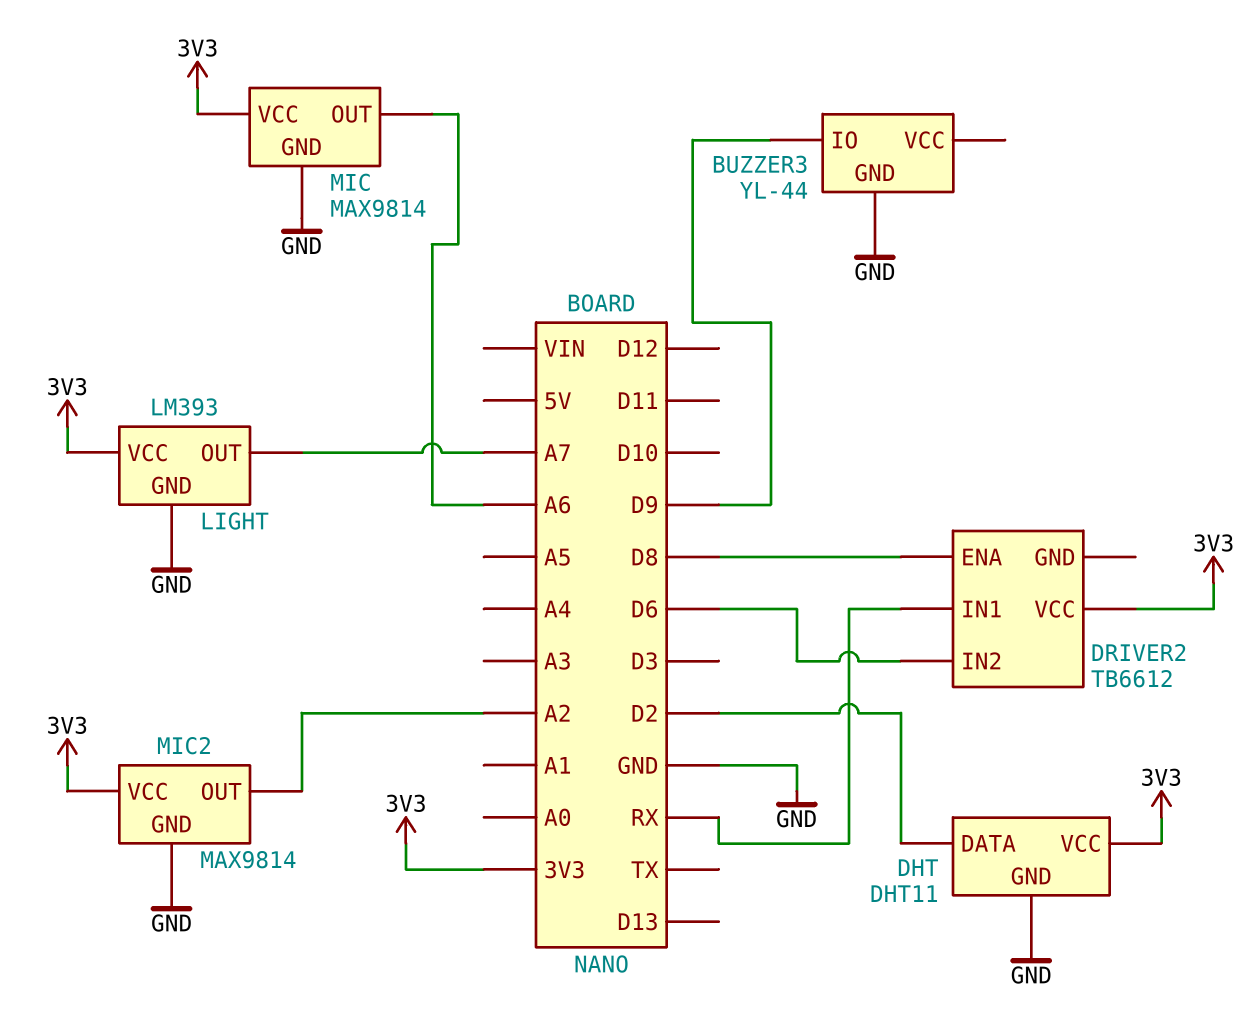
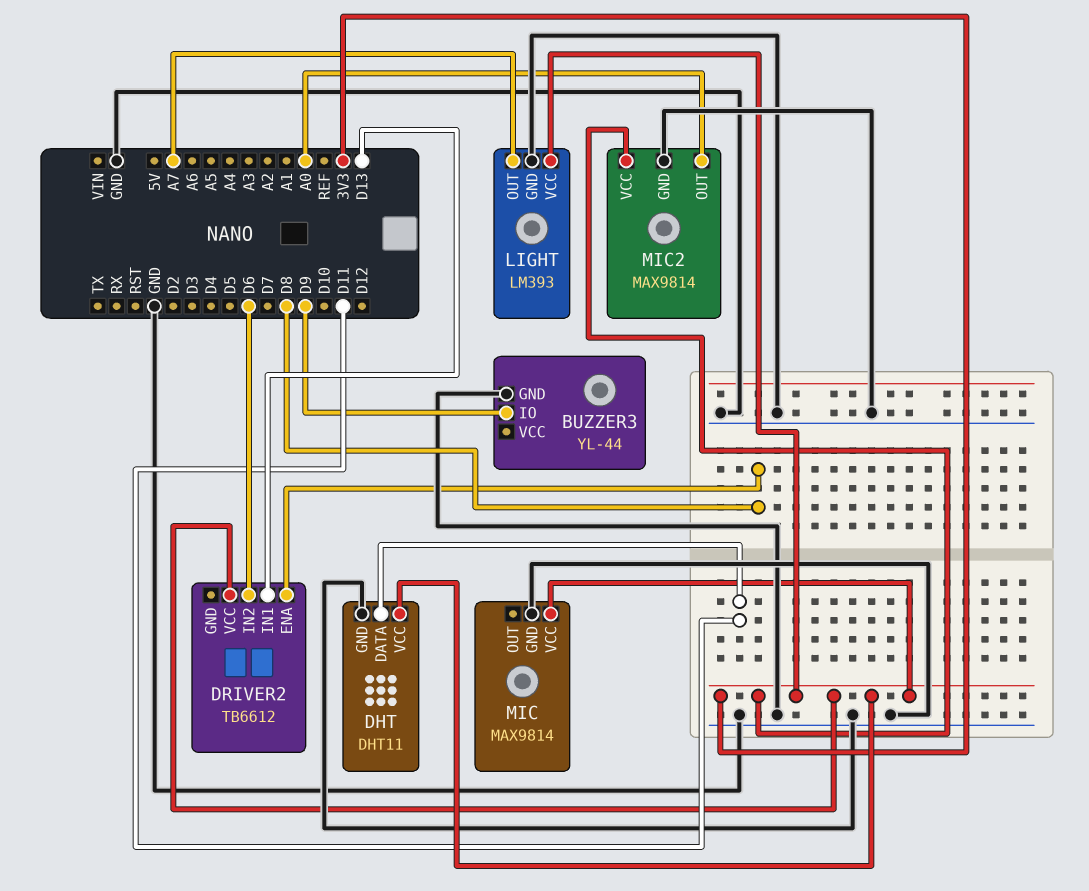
DHT pin DATA: D2 -> D11
DRIVER2 pin IN1: RX -> D13
MIC pin OUT: A6 -> none
MIC2 pin OUT: A2 -> A0

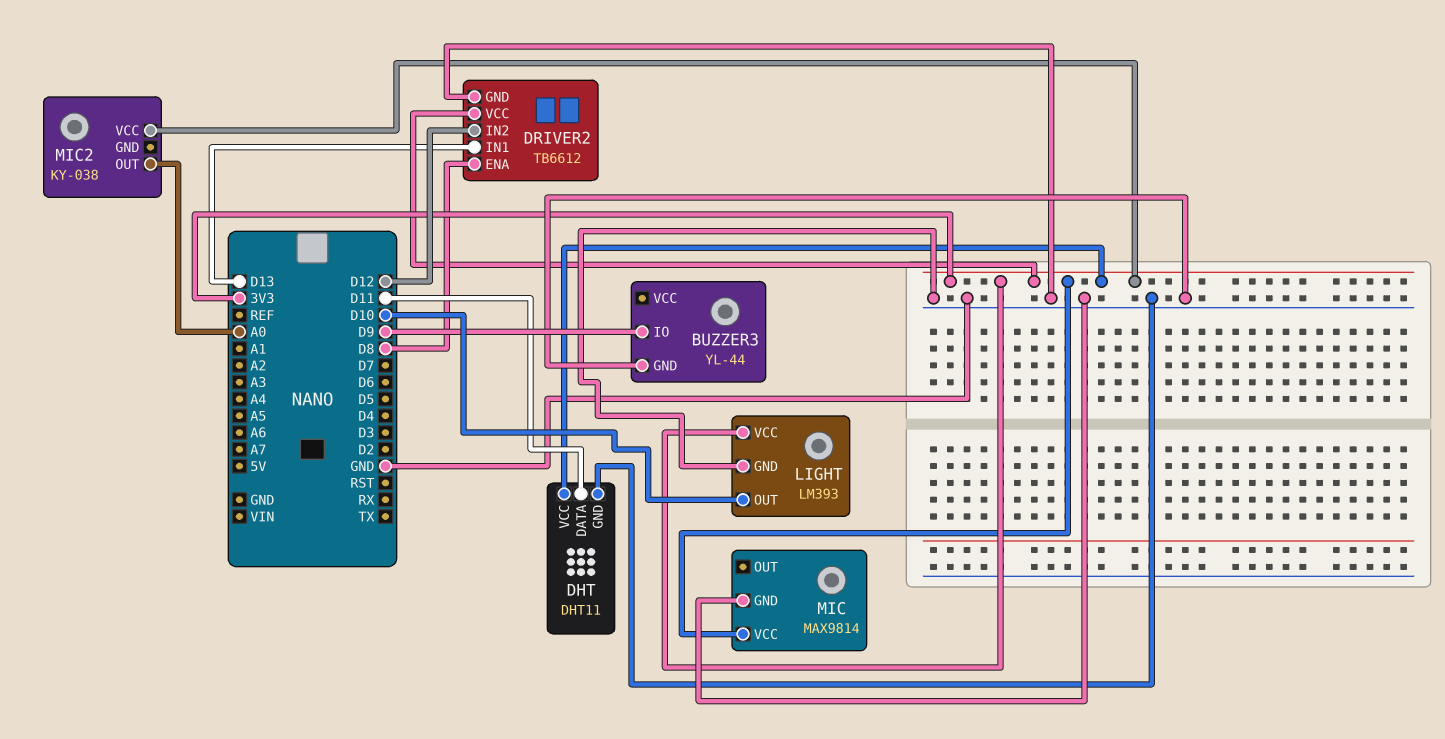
DRIVER2 pin GND: none -> GND
DRIVER2 pin IN2: D6 -> D12
LIGHT pin OUT: A7 -> D10
MIC2: MAX9814 -> KY-038
MIC2 pin GND: GND -> none

